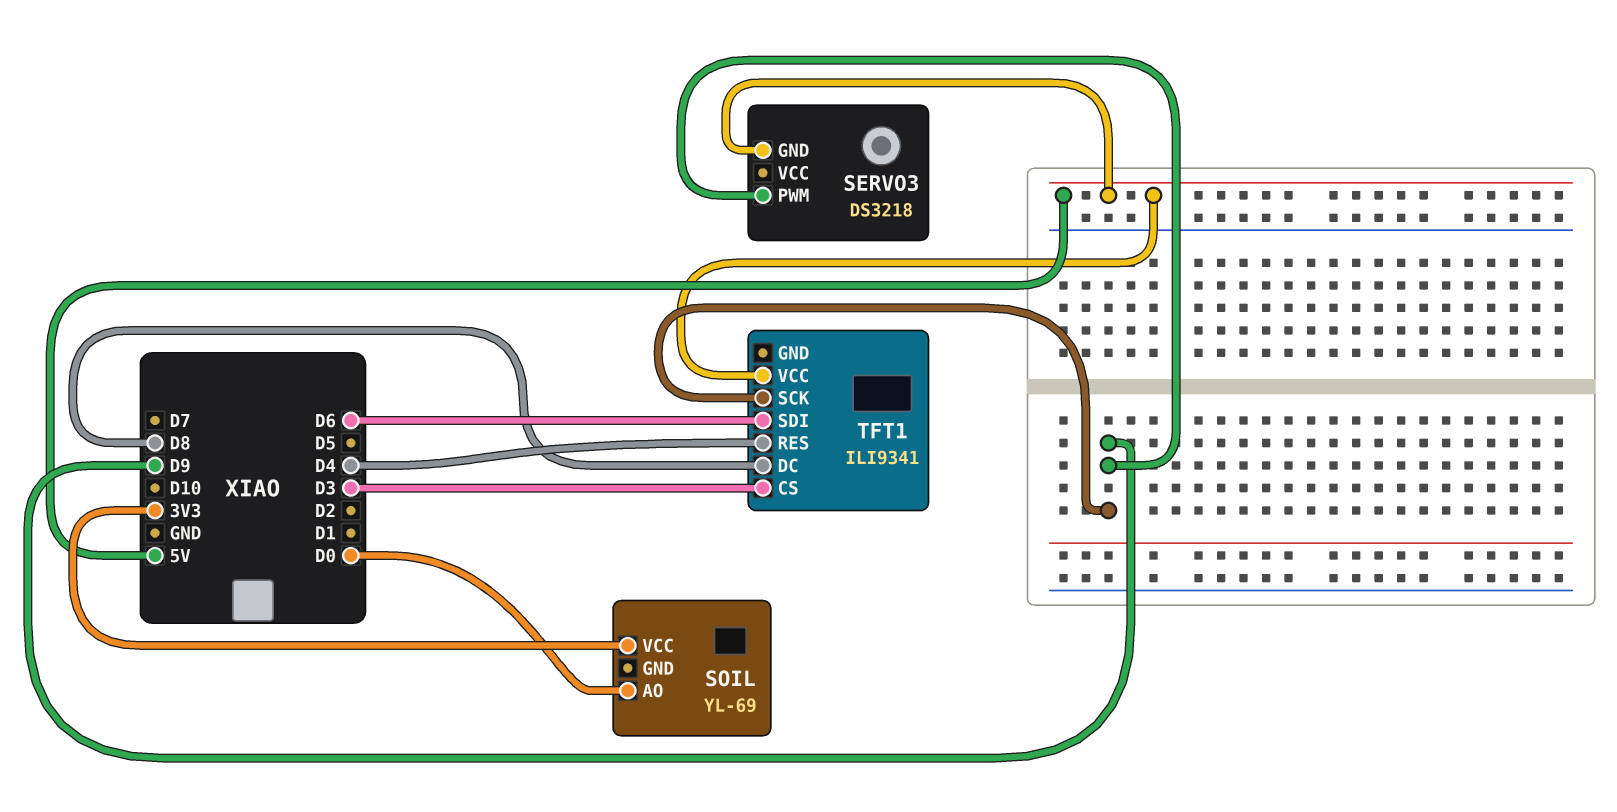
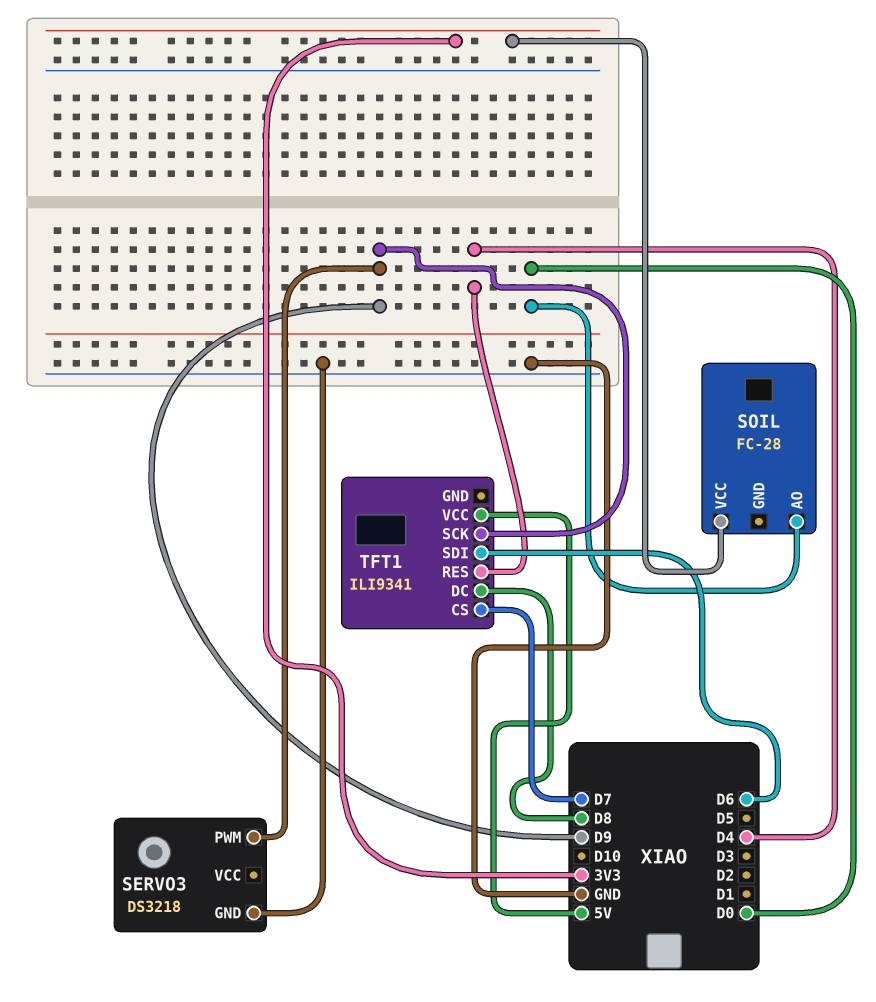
SERVO3 pin GND: 5V -> GND
SOIL: YL-69 -> FC-28
TFT1 pin CS: D3 -> D7

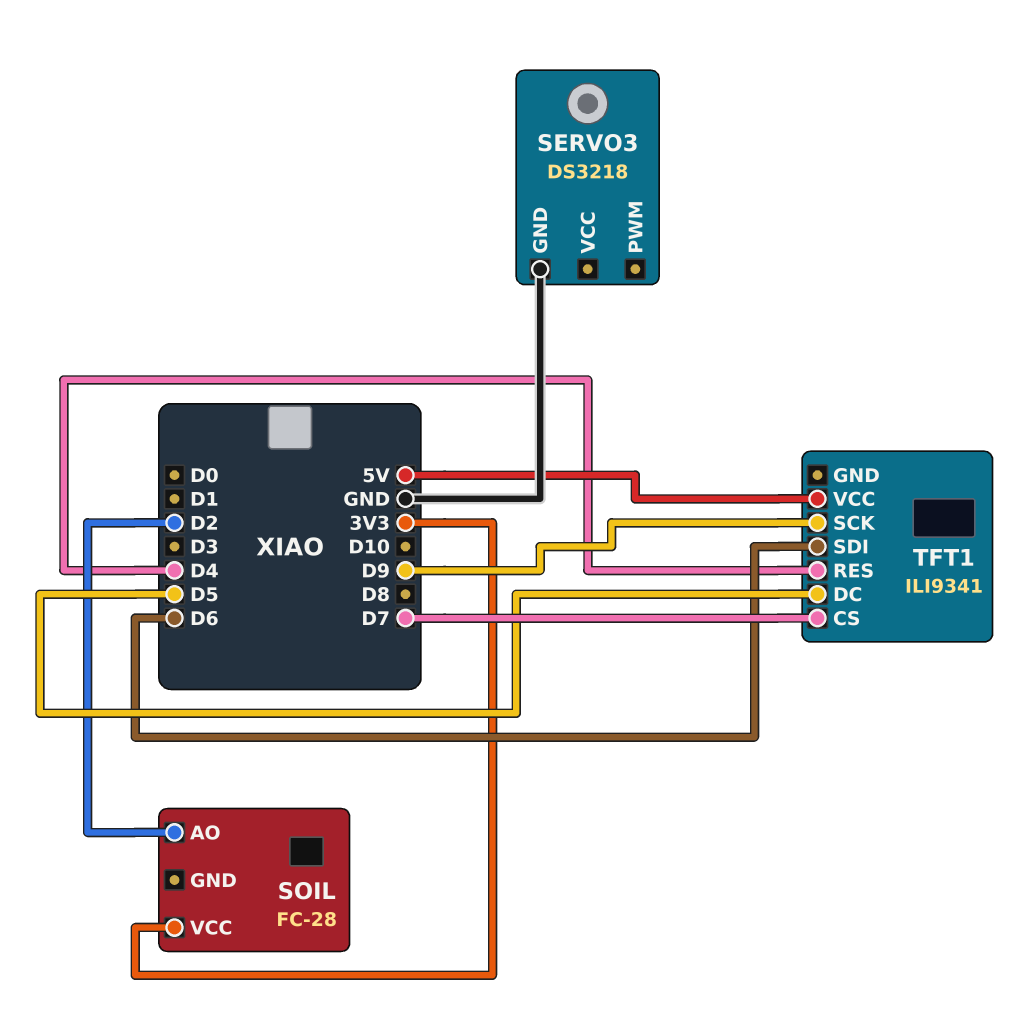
SERVO3 pin PWM: D9 -> none
SOIL pin AO: D0 -> D2
TFT1 pin DC: D8 -> D5

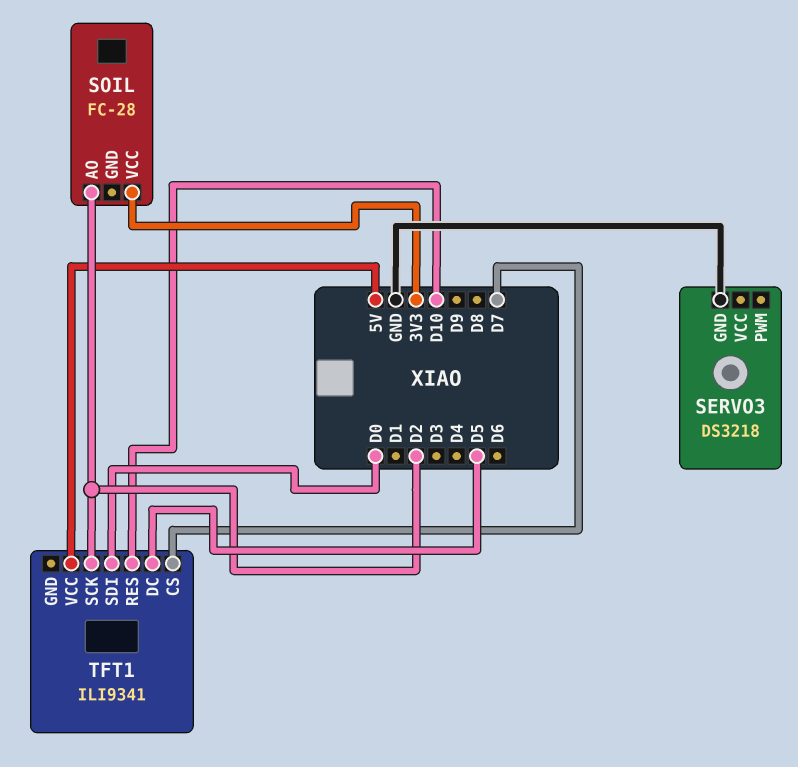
TFT1 pin RES: D4 -> D10
TFT1 pin SCK: D9 -> D2
TFT1 pin SDI: D6 -> D0

